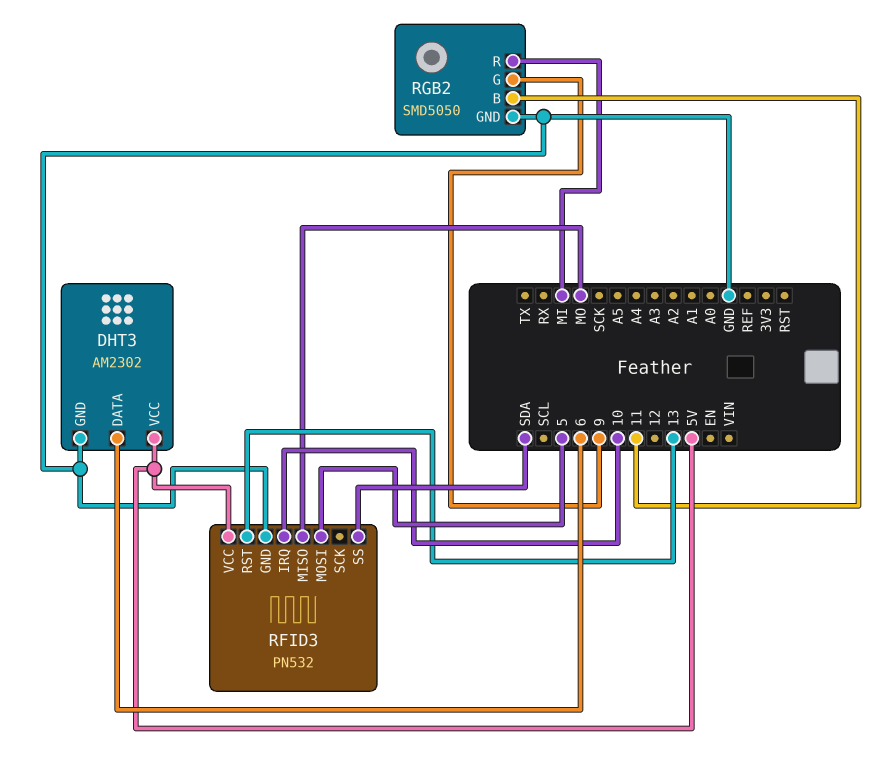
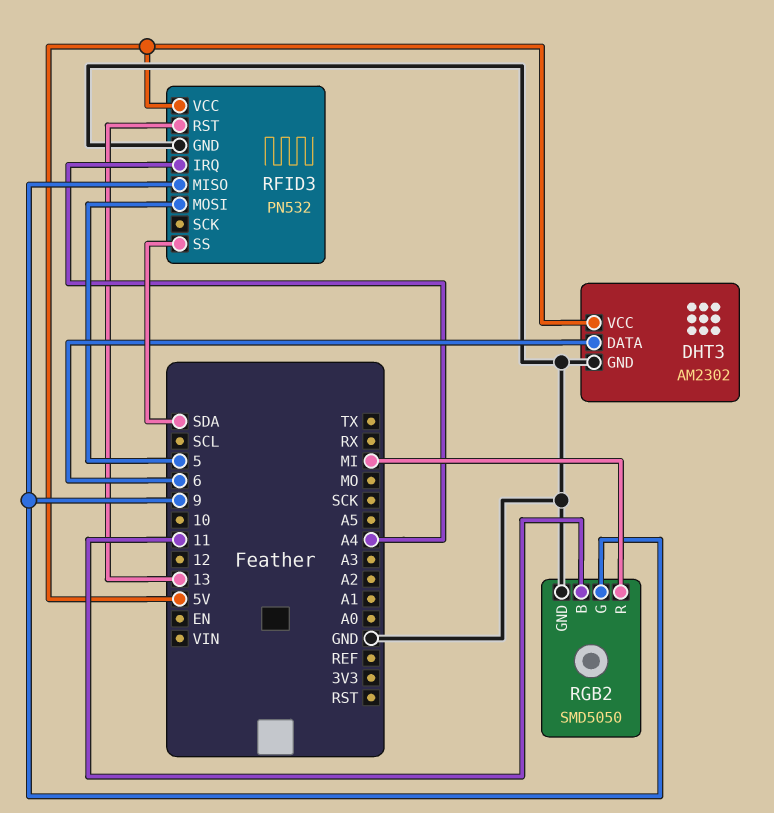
RFID3 pin IRQ: 10 -> A4
RFID3 pin MISO: MO -> 9

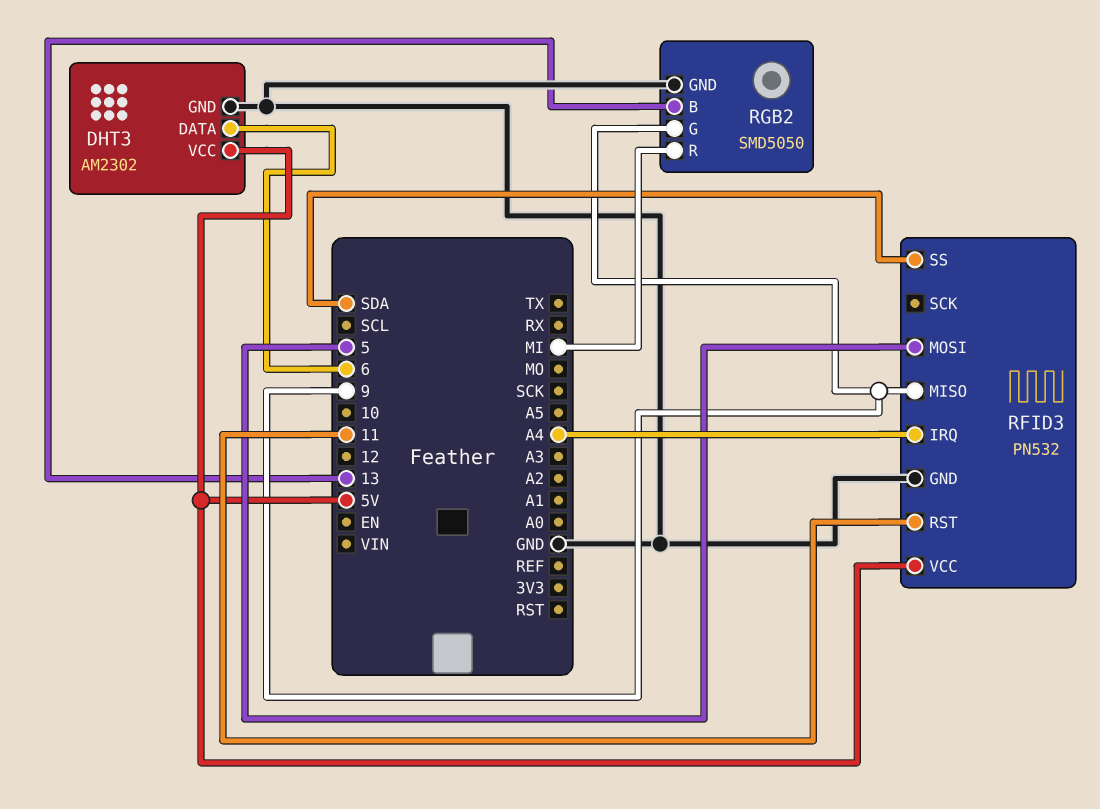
RFID3 pin RST: 13 -> 11
RGB2 pin B: 11 -> 13

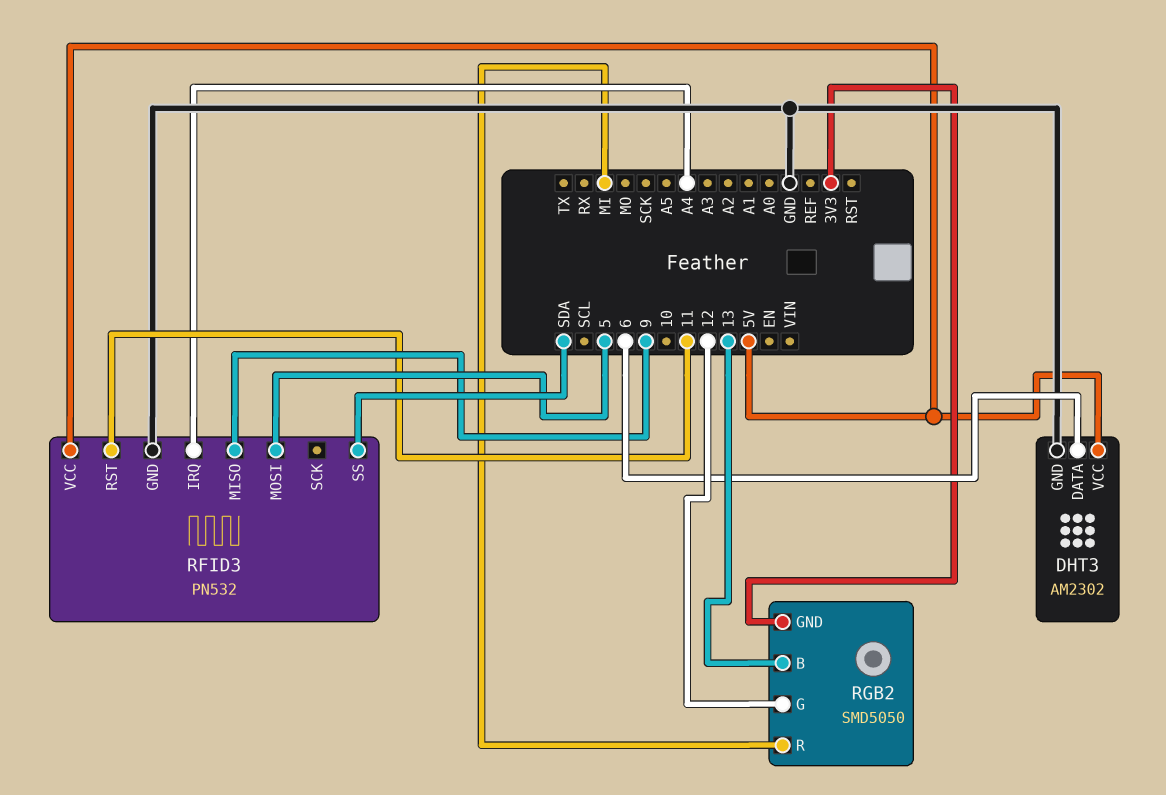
RGB2 pin G: 9 -> 12
RGB2 pin GND: GND -> 3V3

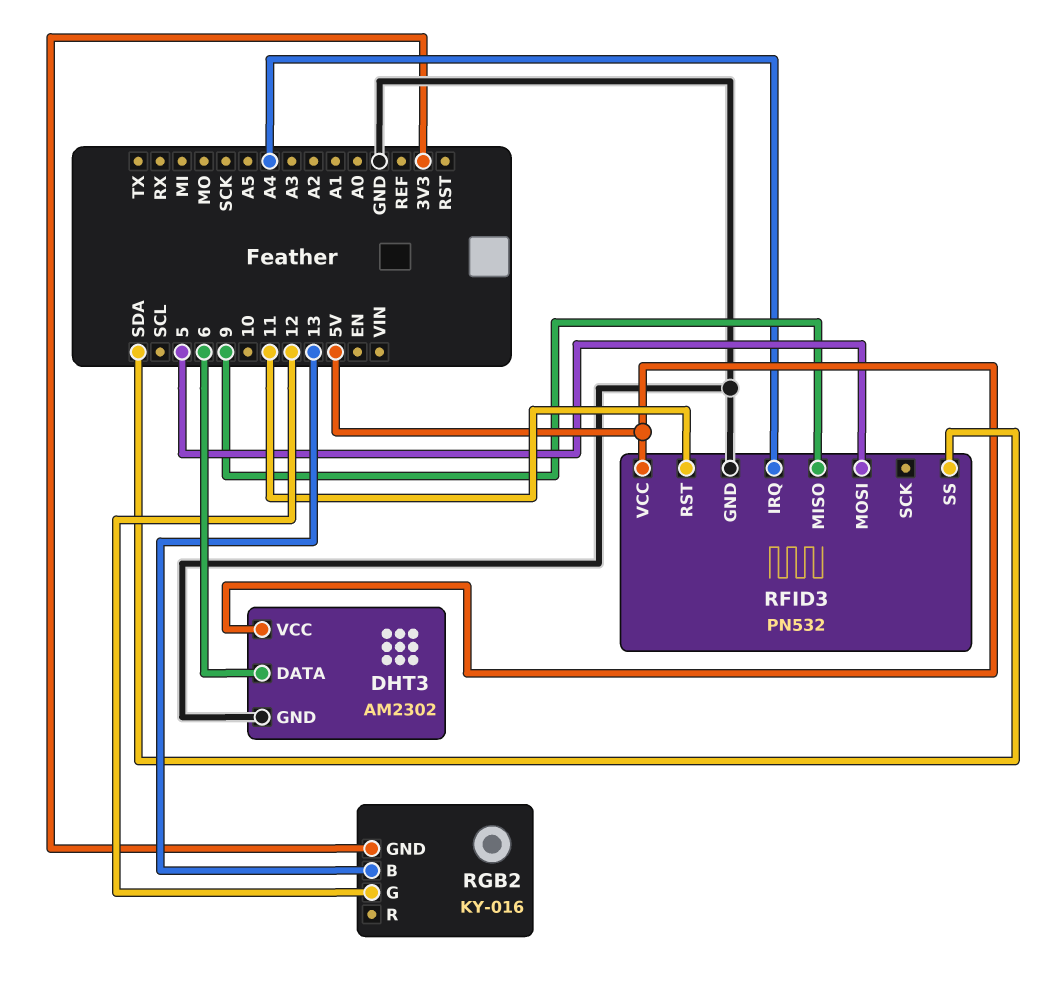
RGB2: SMD5050 -> KY-016
RGB2 pin R: MI -> none

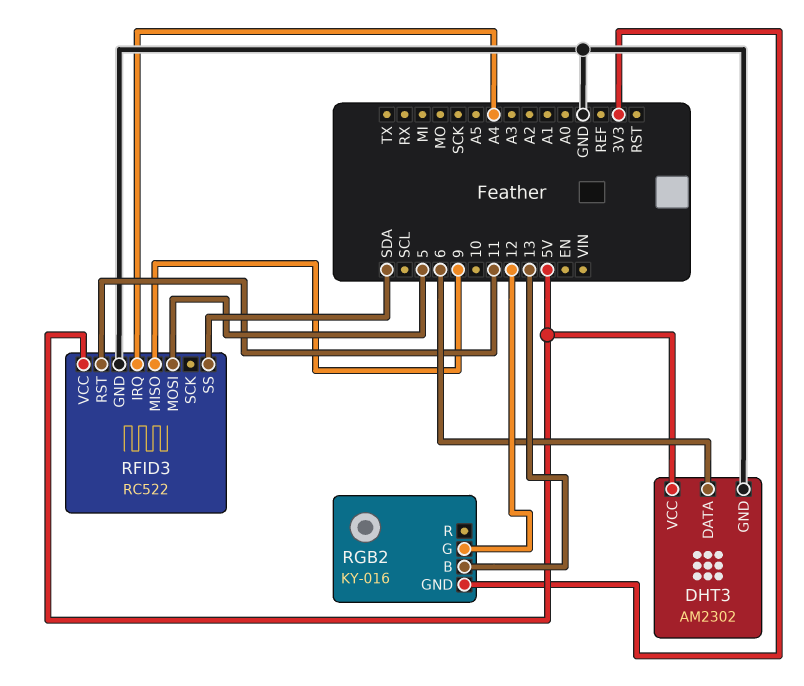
RFID3: PN532 -> RC522

